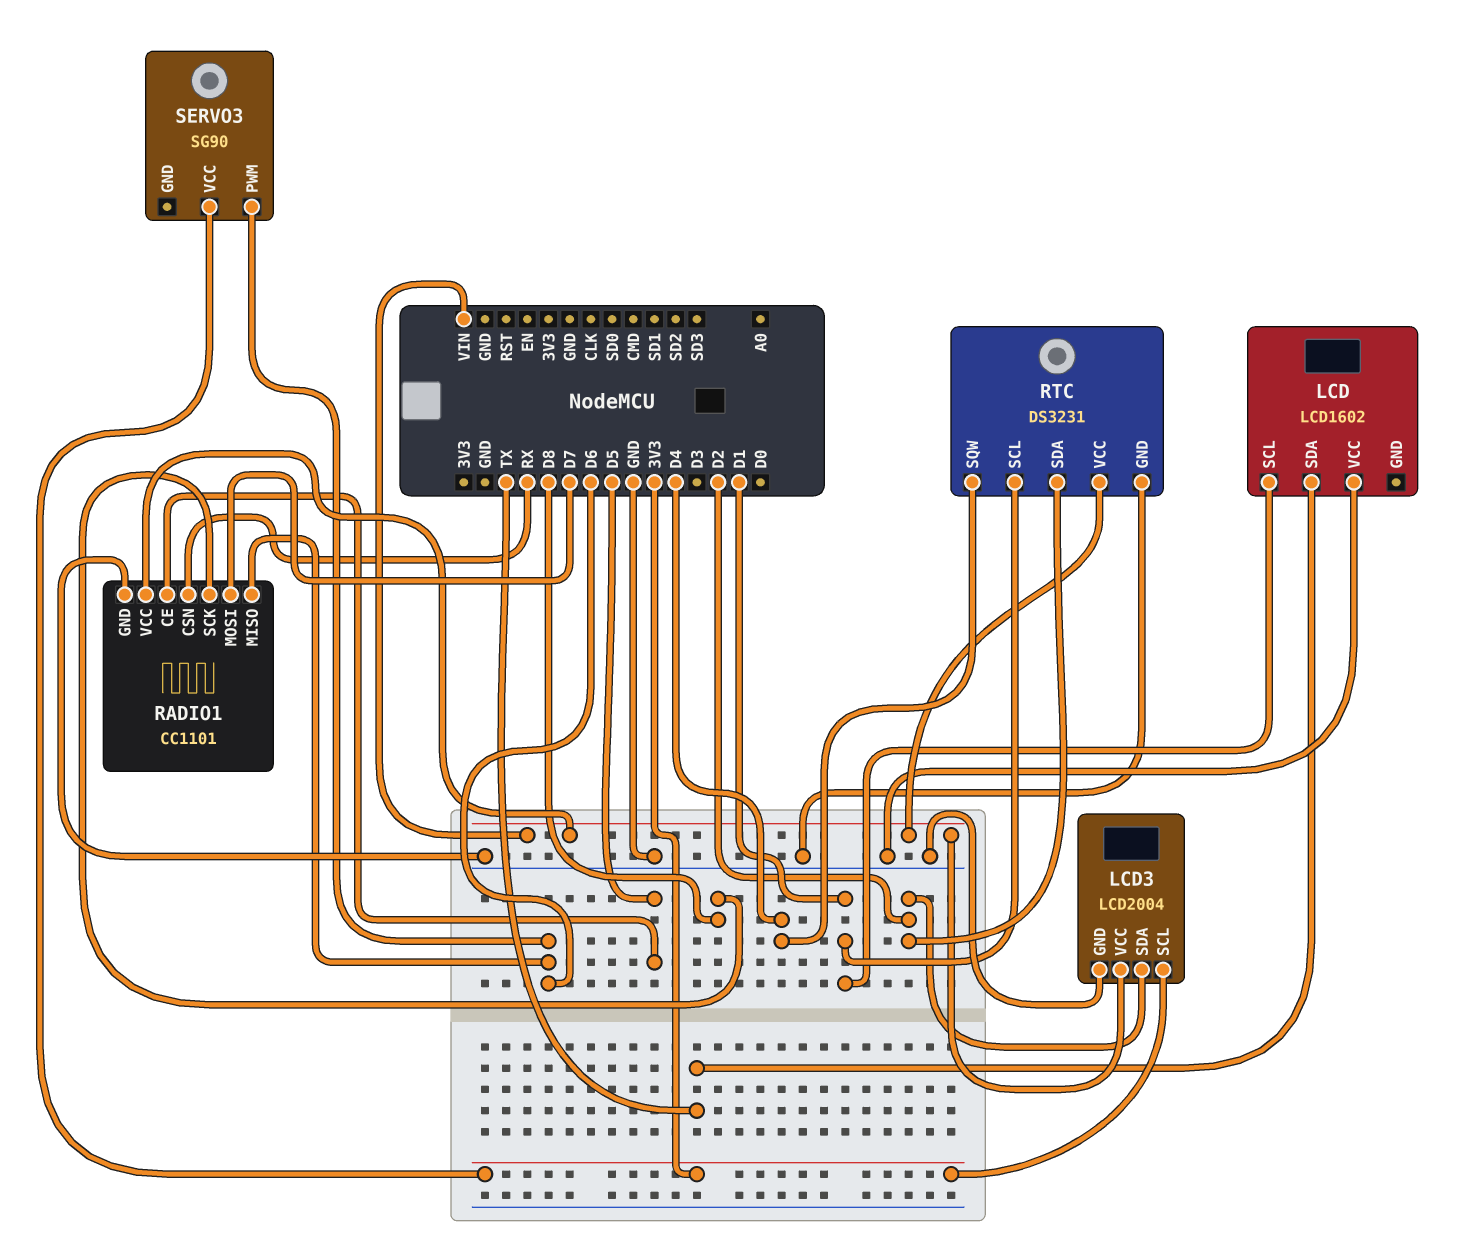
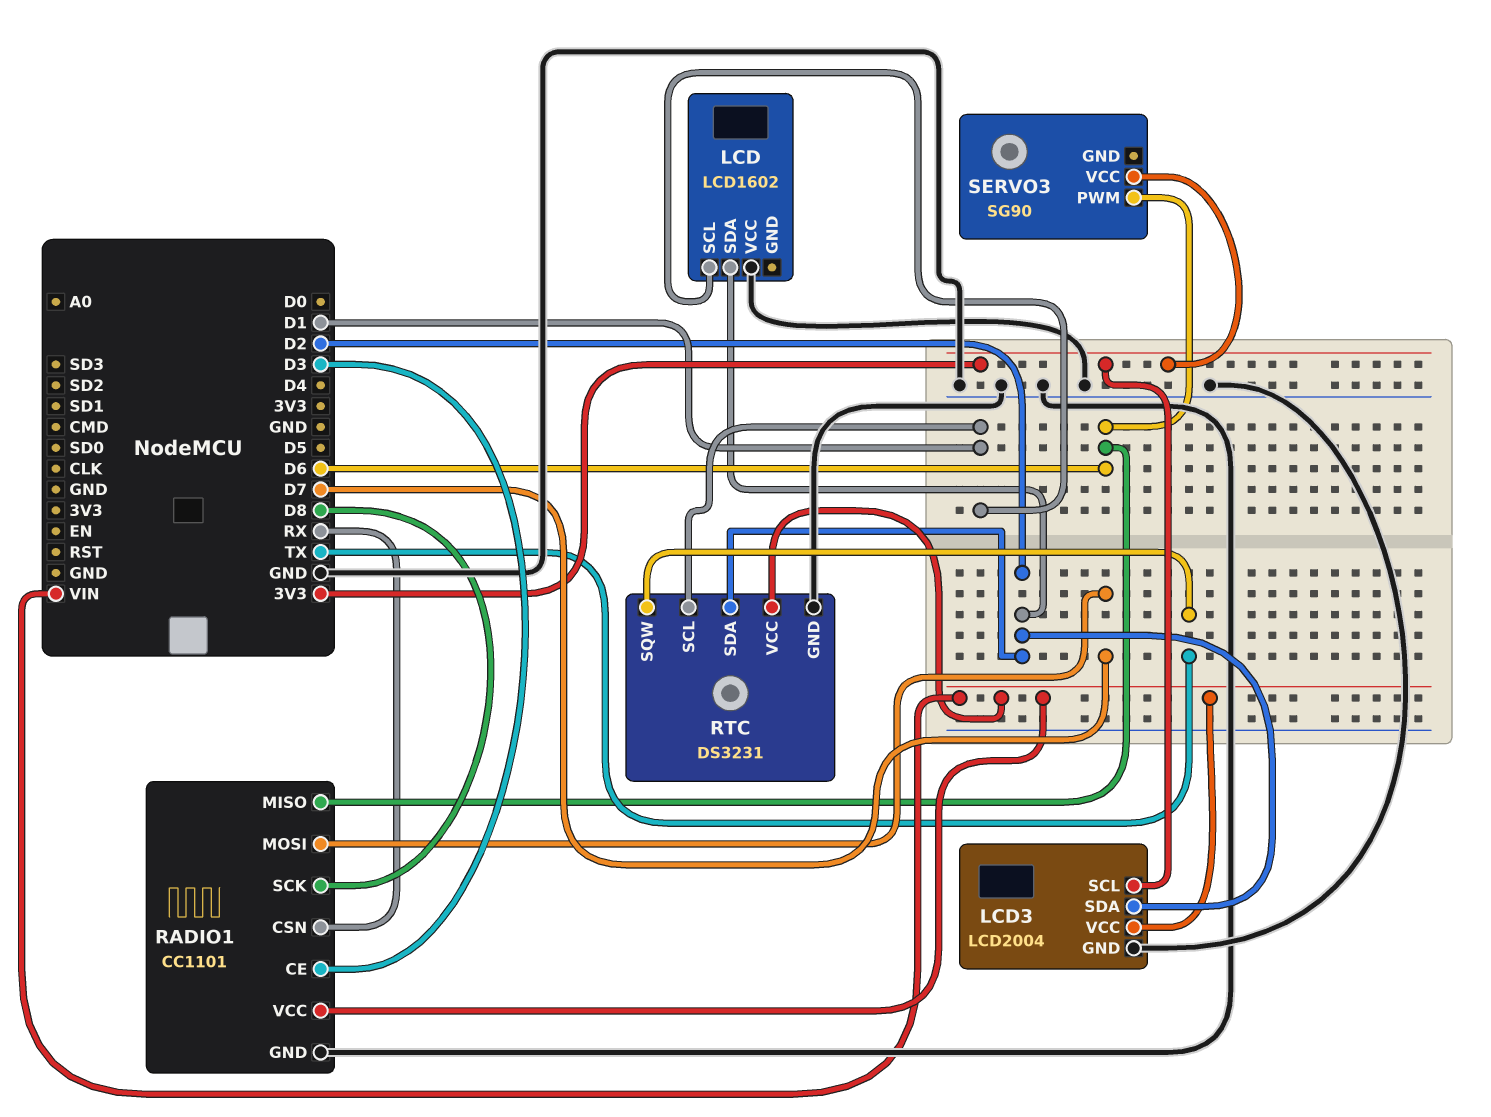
LCD pin SDA: TX -> D2
RADIO1 pin CE: D5 -> D3
RTC pin SQW: D4 -> TX

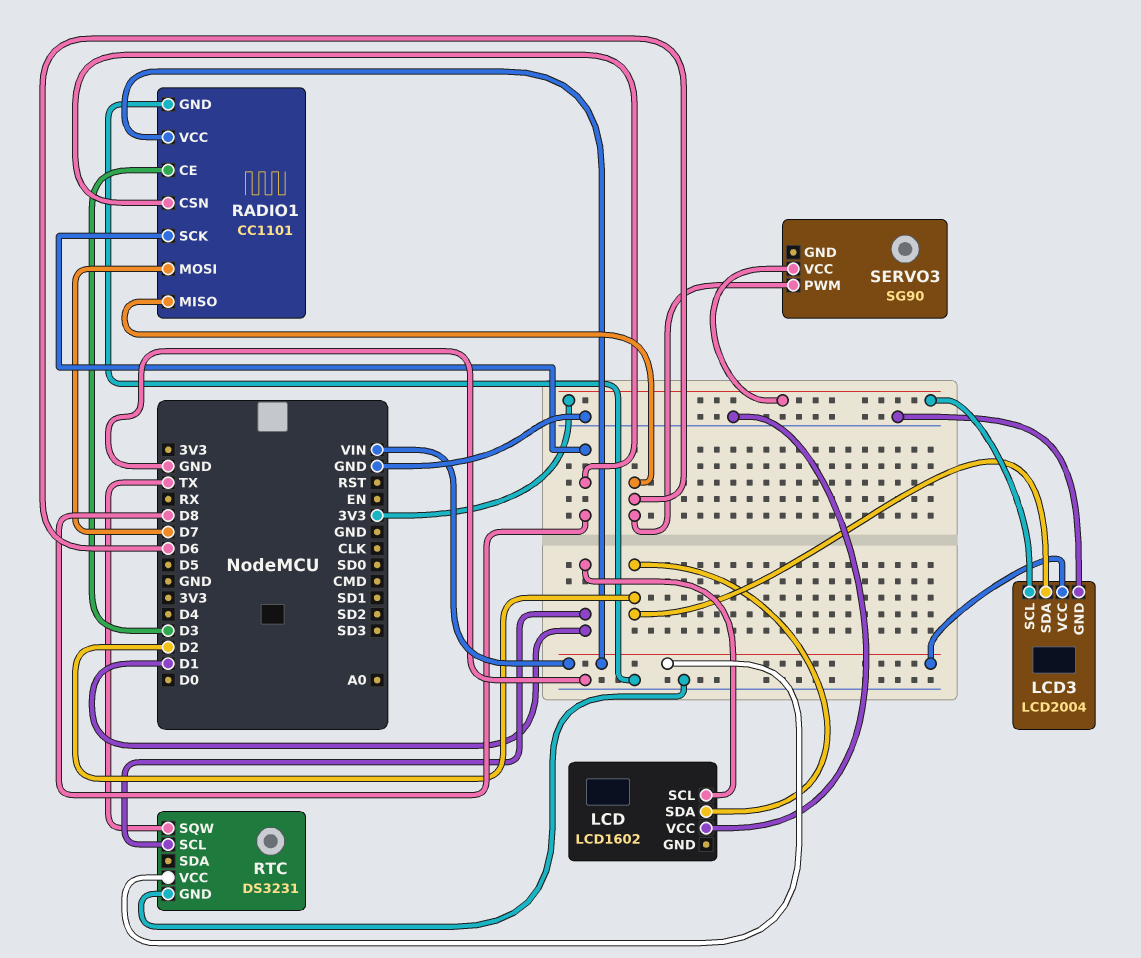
RADIO1 pin CSN: RX -> D8
RTC pin SDA: D2 -> none

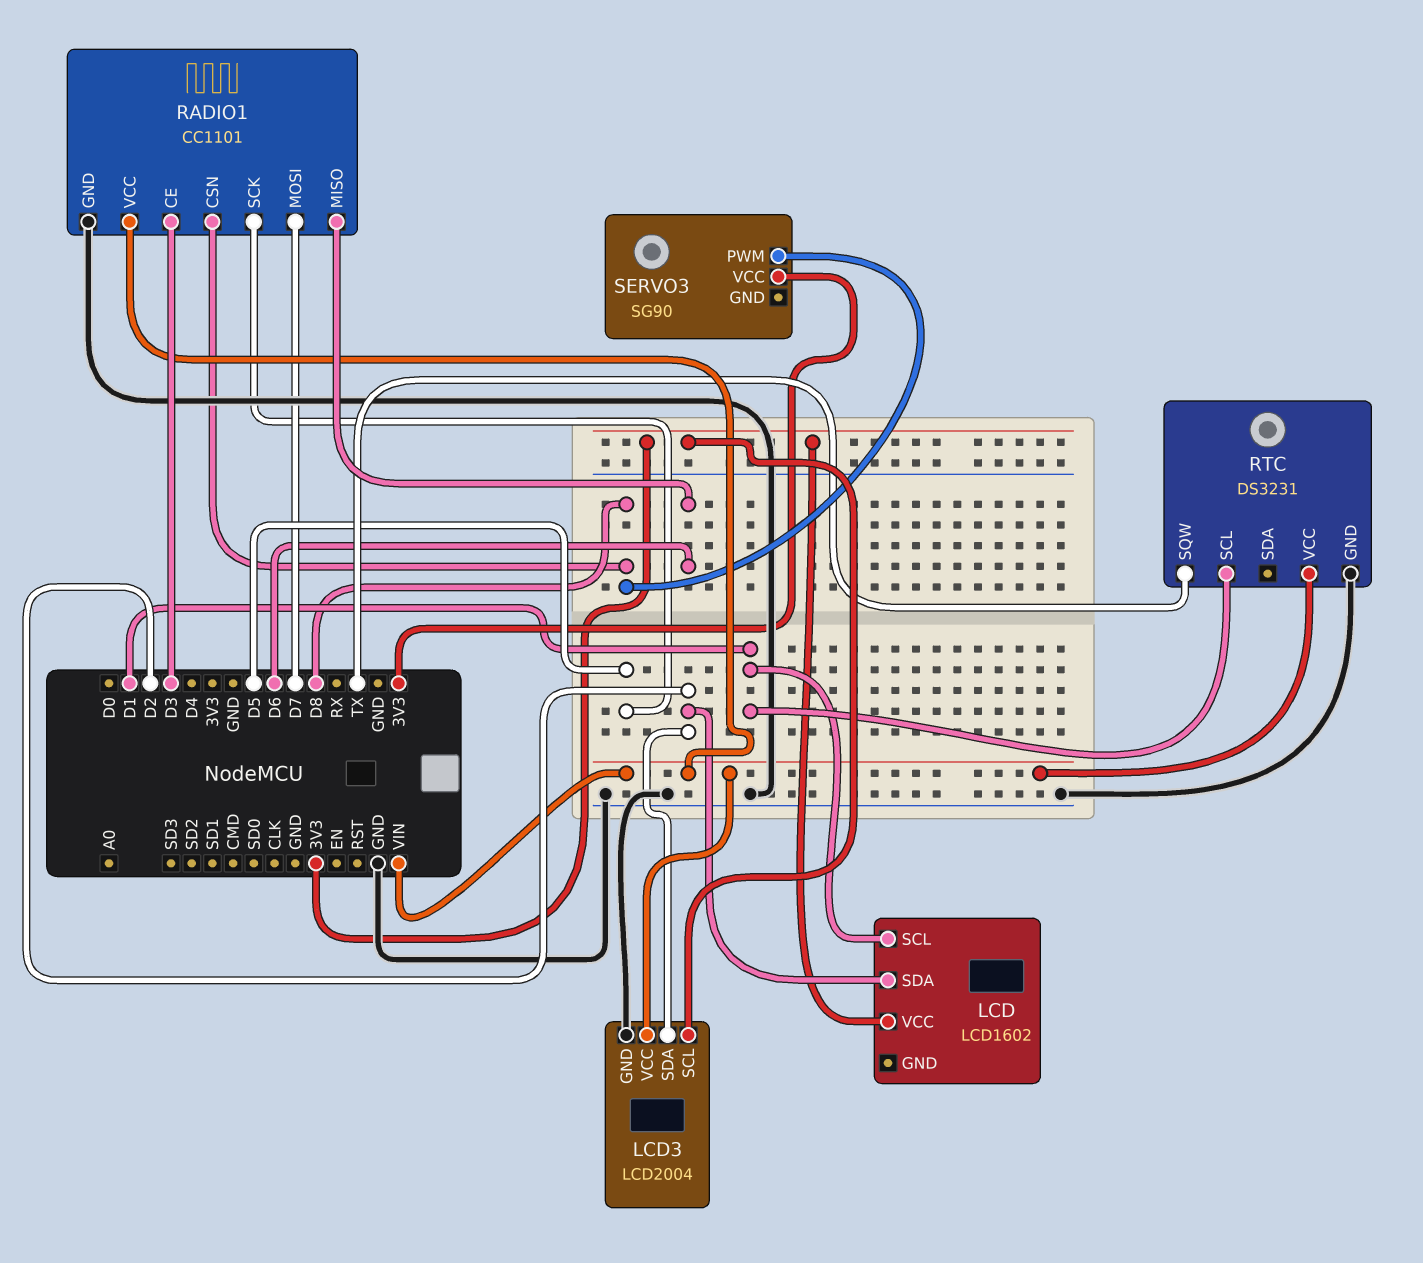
LCD pin VCC: GND -> 3V3
RADIO1 pin SCK: D8 -> D5
SERVO3 pin PWM: D6 -> D8

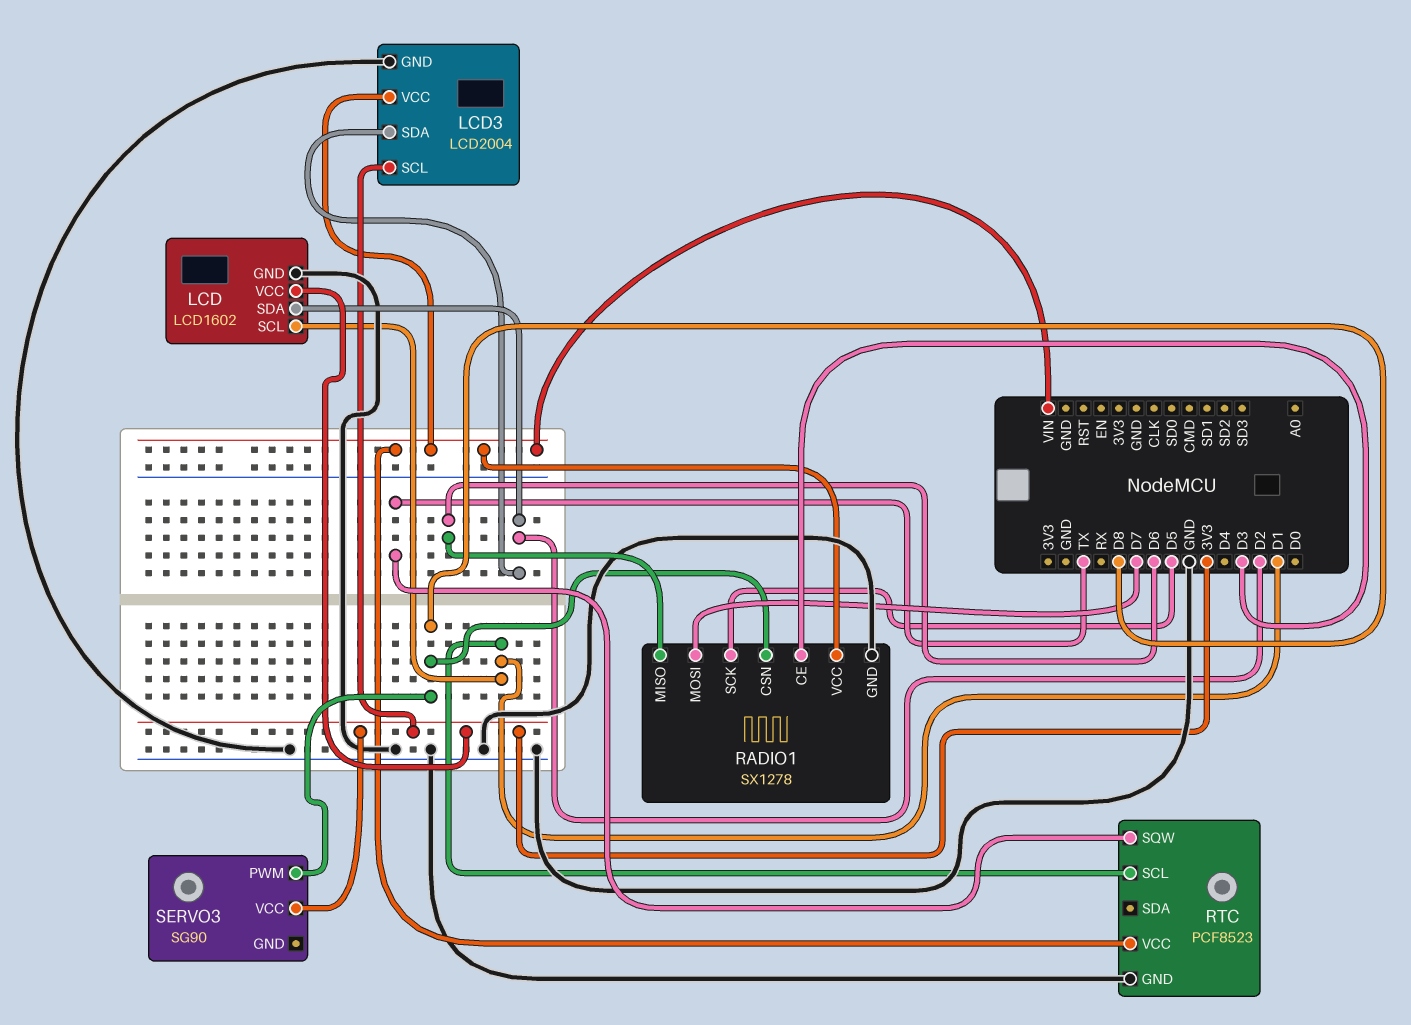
LCD pin GND: none -> GND
RADIO1: CC1101 -> SX1278
RTC: DS3231 -> PCF8523

